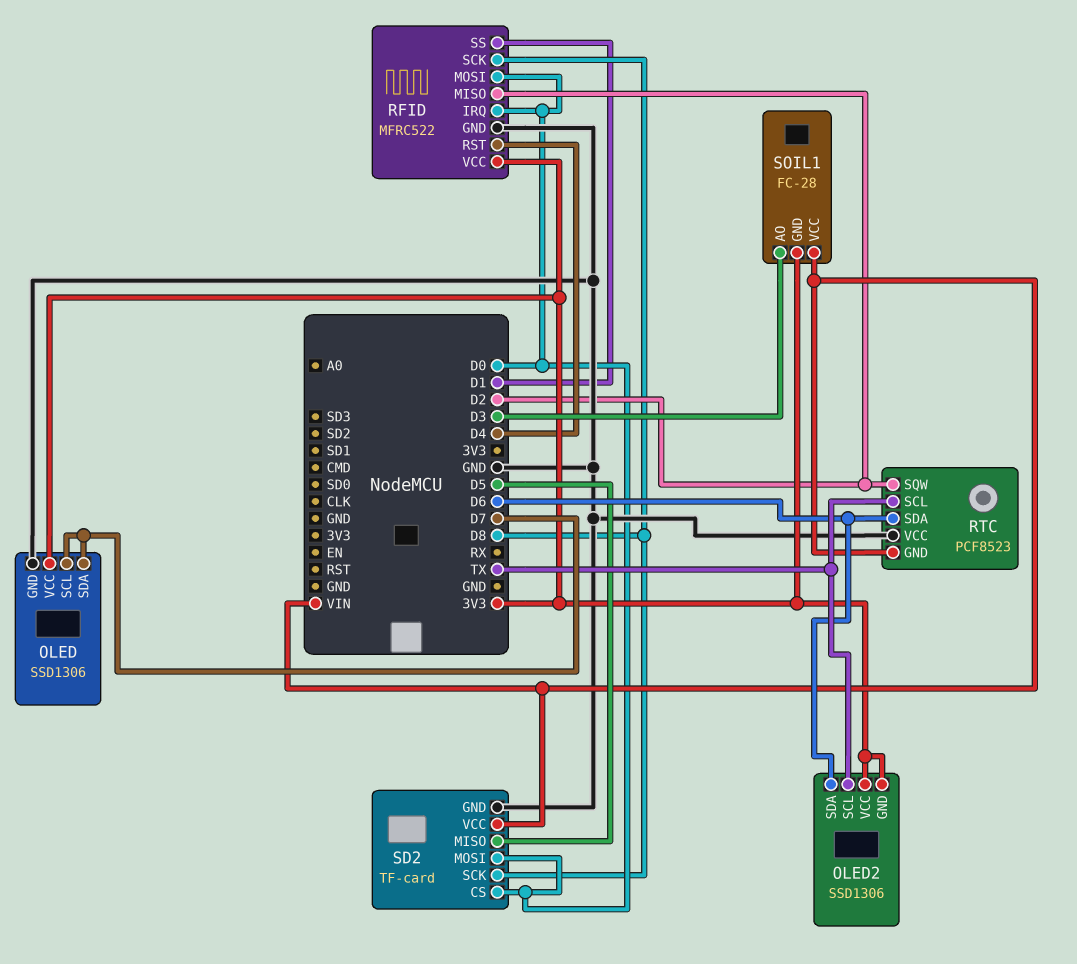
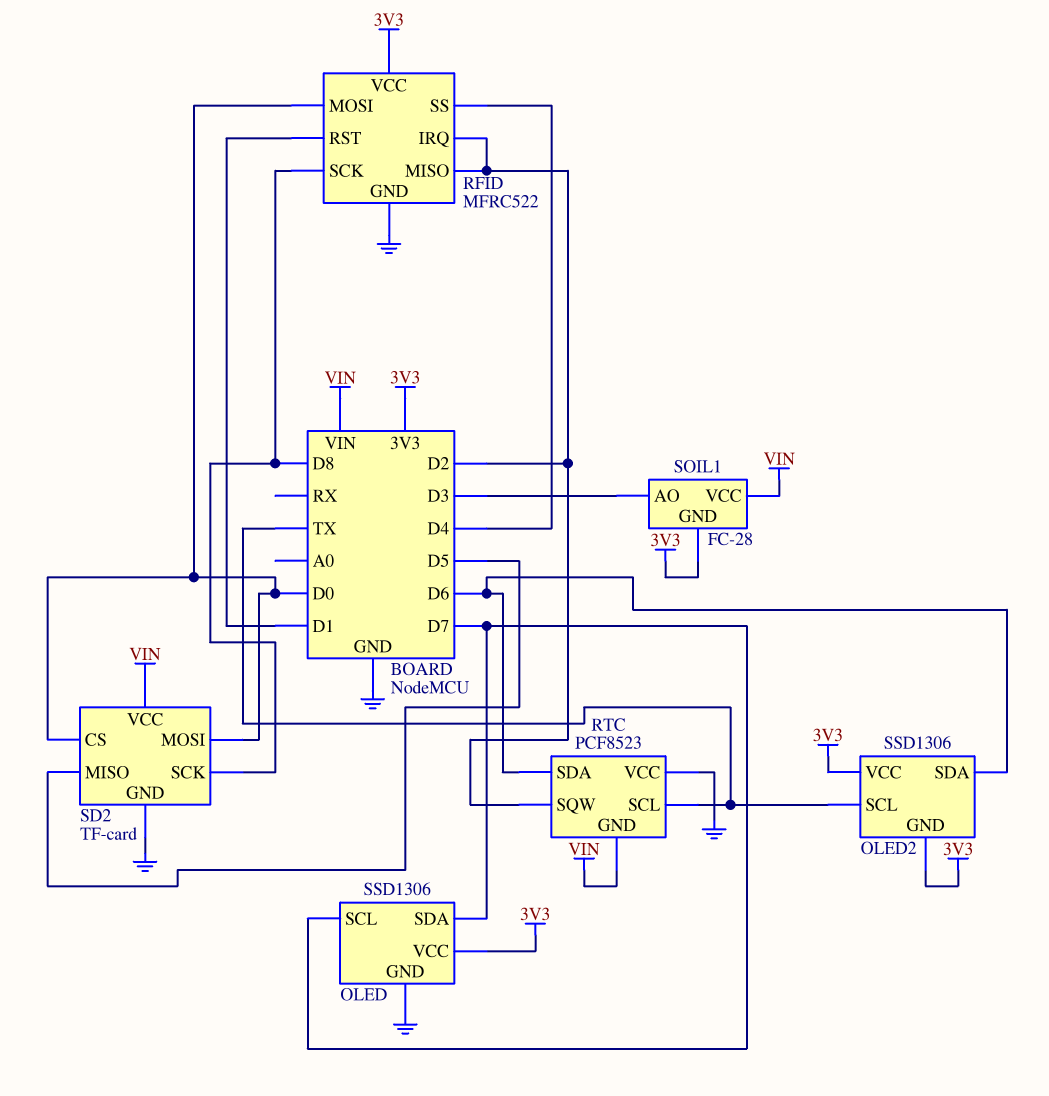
RFID pin IRQ: D0 -> D2
RFID pin RST: D4 -> D1
RFID pin SS: D1 -> D4

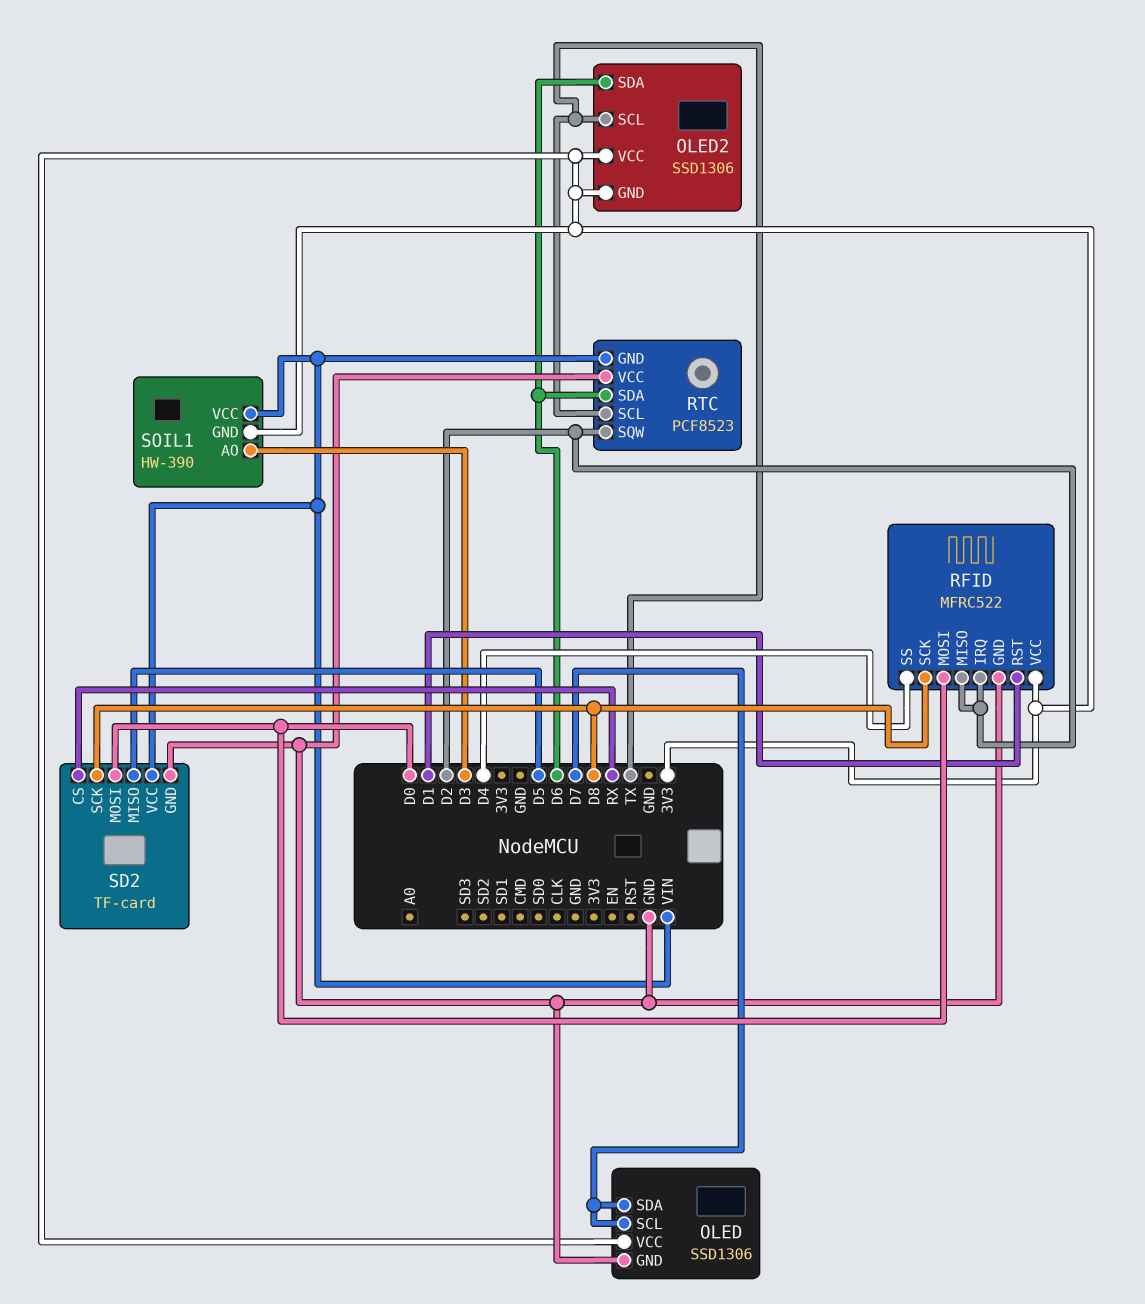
SD2 pin CS: D0 -> RX
SOIL1: FC-28 -> HW-390

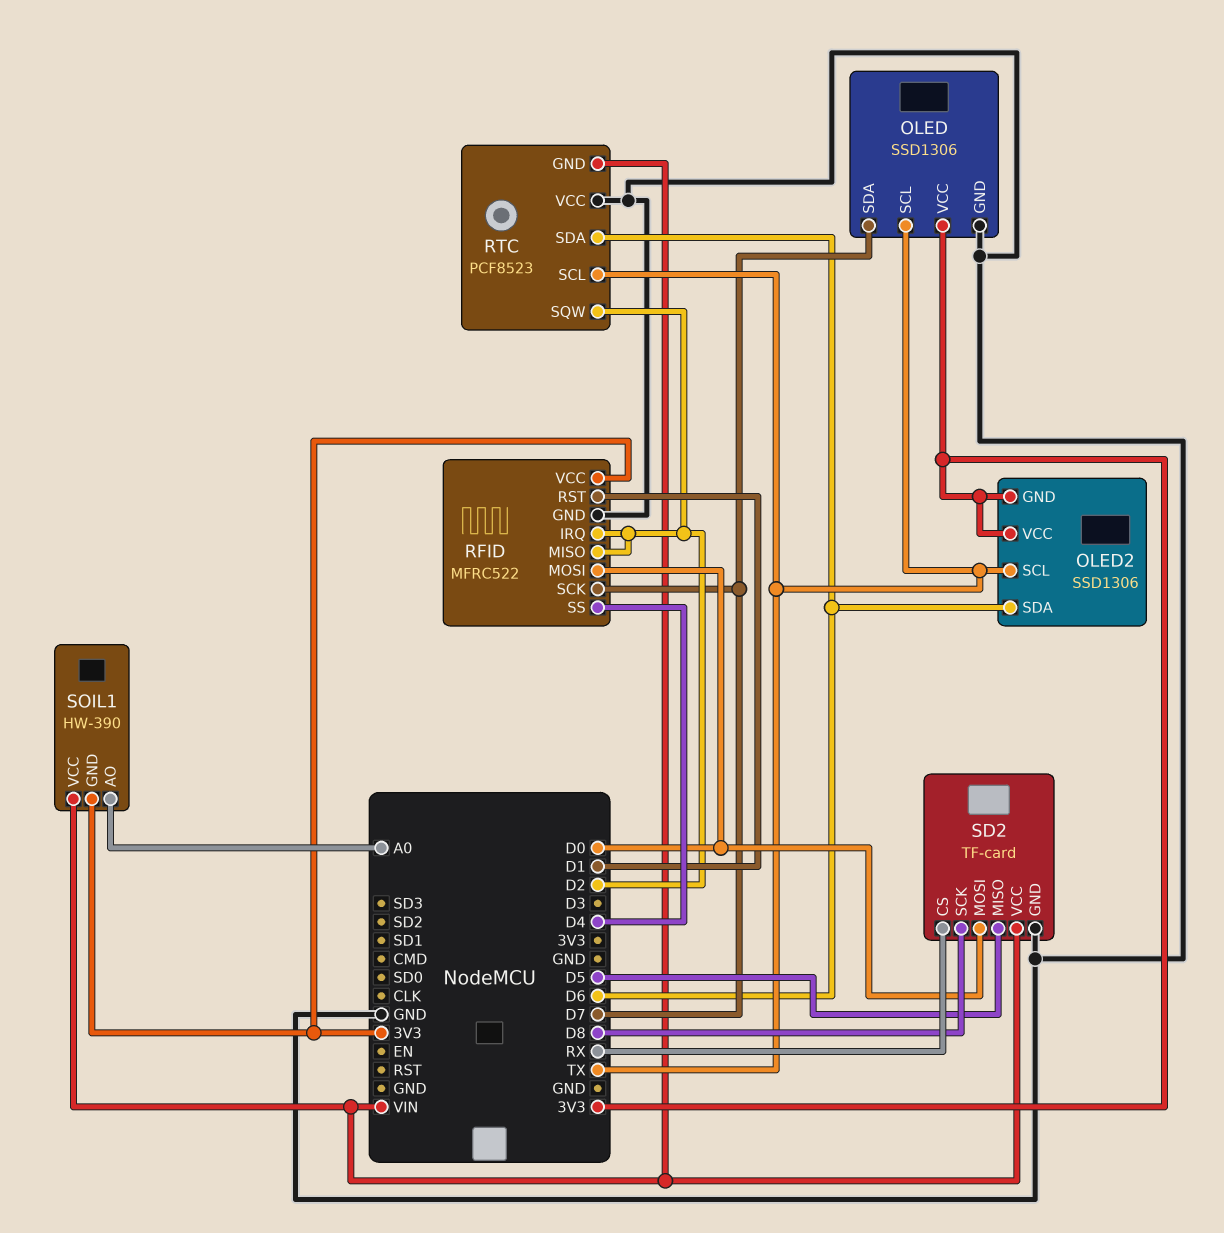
OLED pin SCL: D7 -> TX
RFID pin SCK: D8 -> D7
SOIL1 pin AO: D3 -> A0

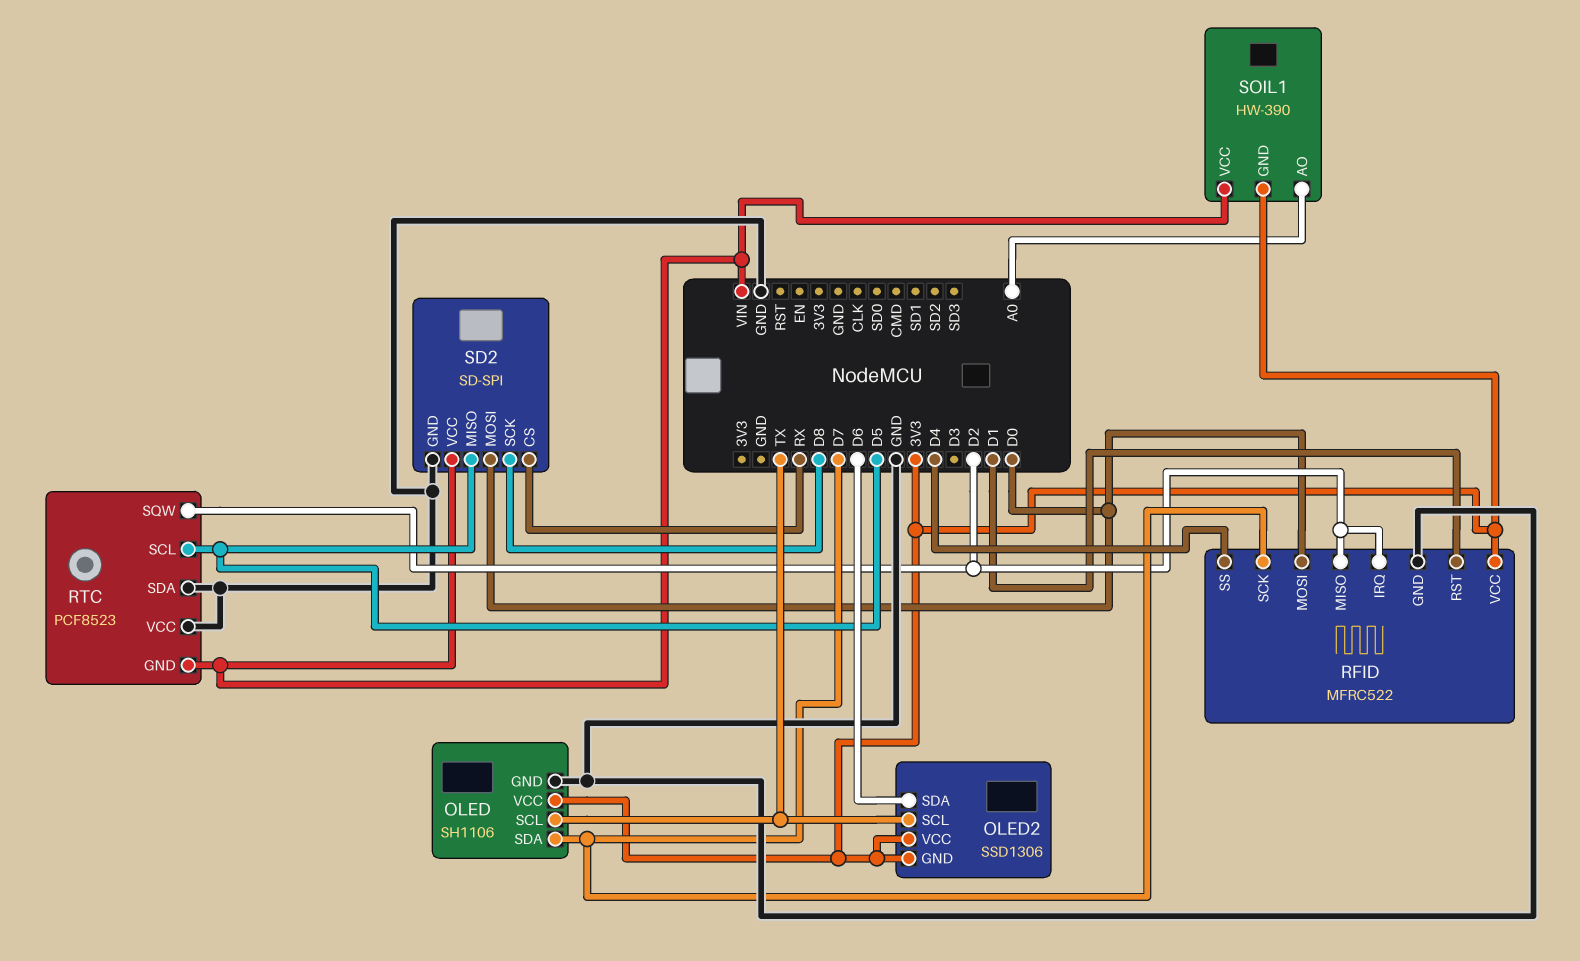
OLED: SSD1306 -> SH1106
RTC pin SCL: TX -> D5
RTC pin SDA: D6 -> GND
SD2: TF-card -> SD-SPI

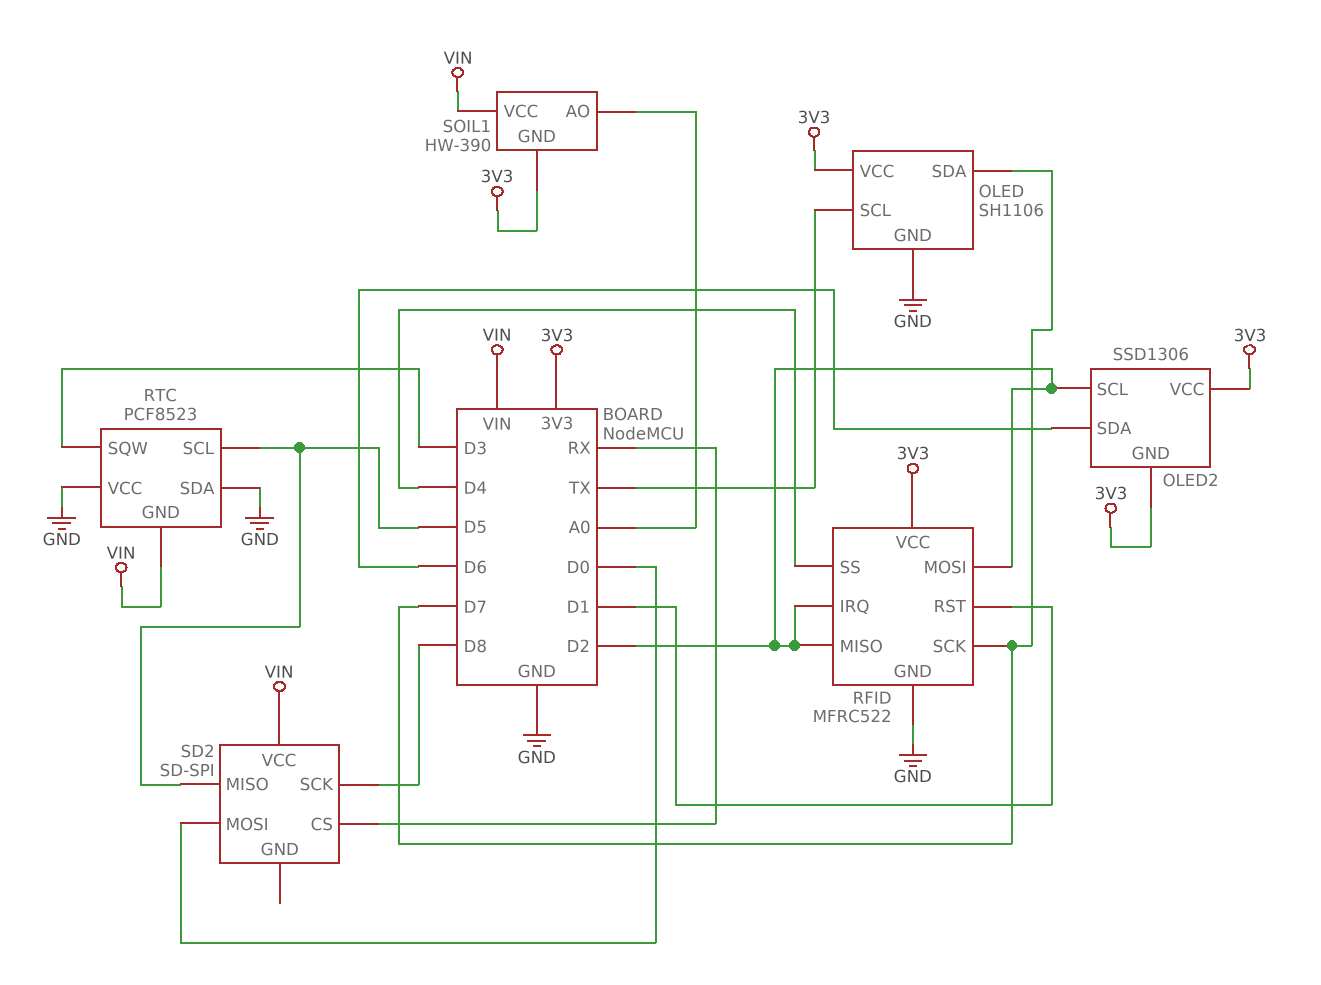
OLED2 pin SCL: TX -> D2
RFID pin MOSI: D0 -> D2
RTC pin SQW: D2 -> D3
SD2 pin GND: GND -> none

